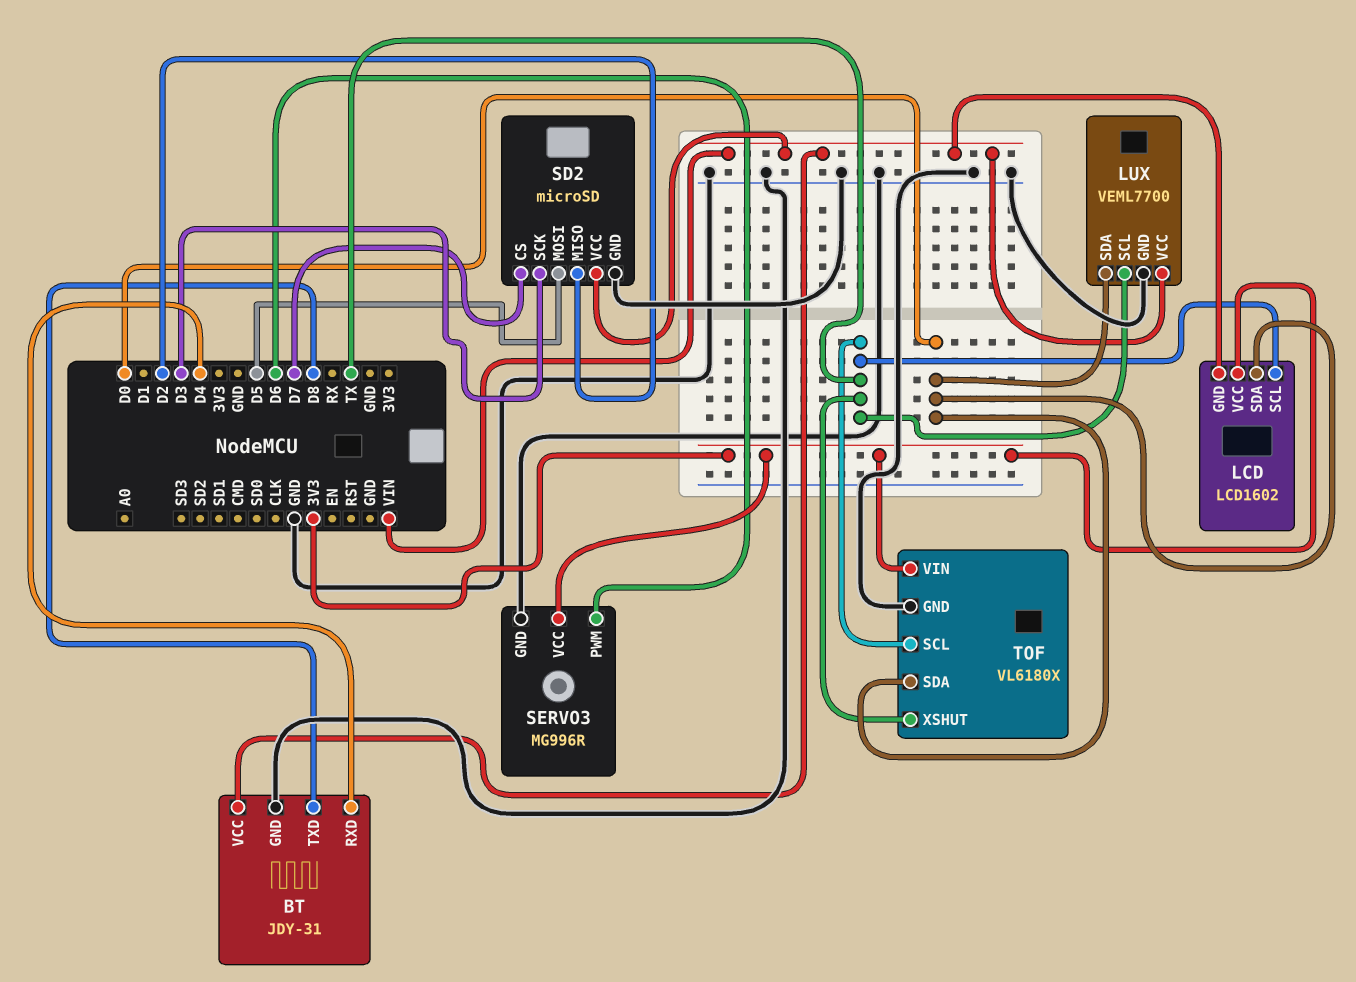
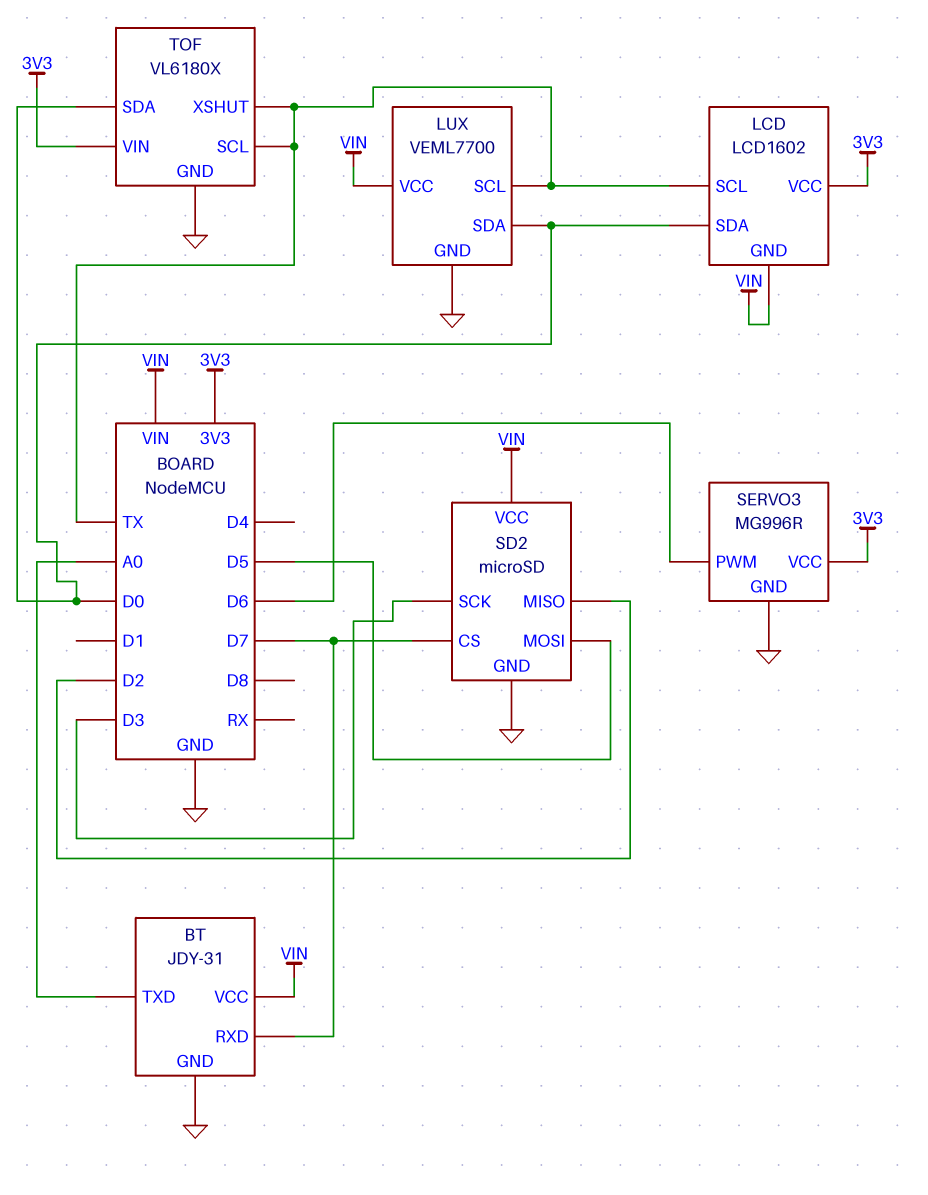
BT pin RXD: D4 -> D7
BT pin TXD: D8 -> A0

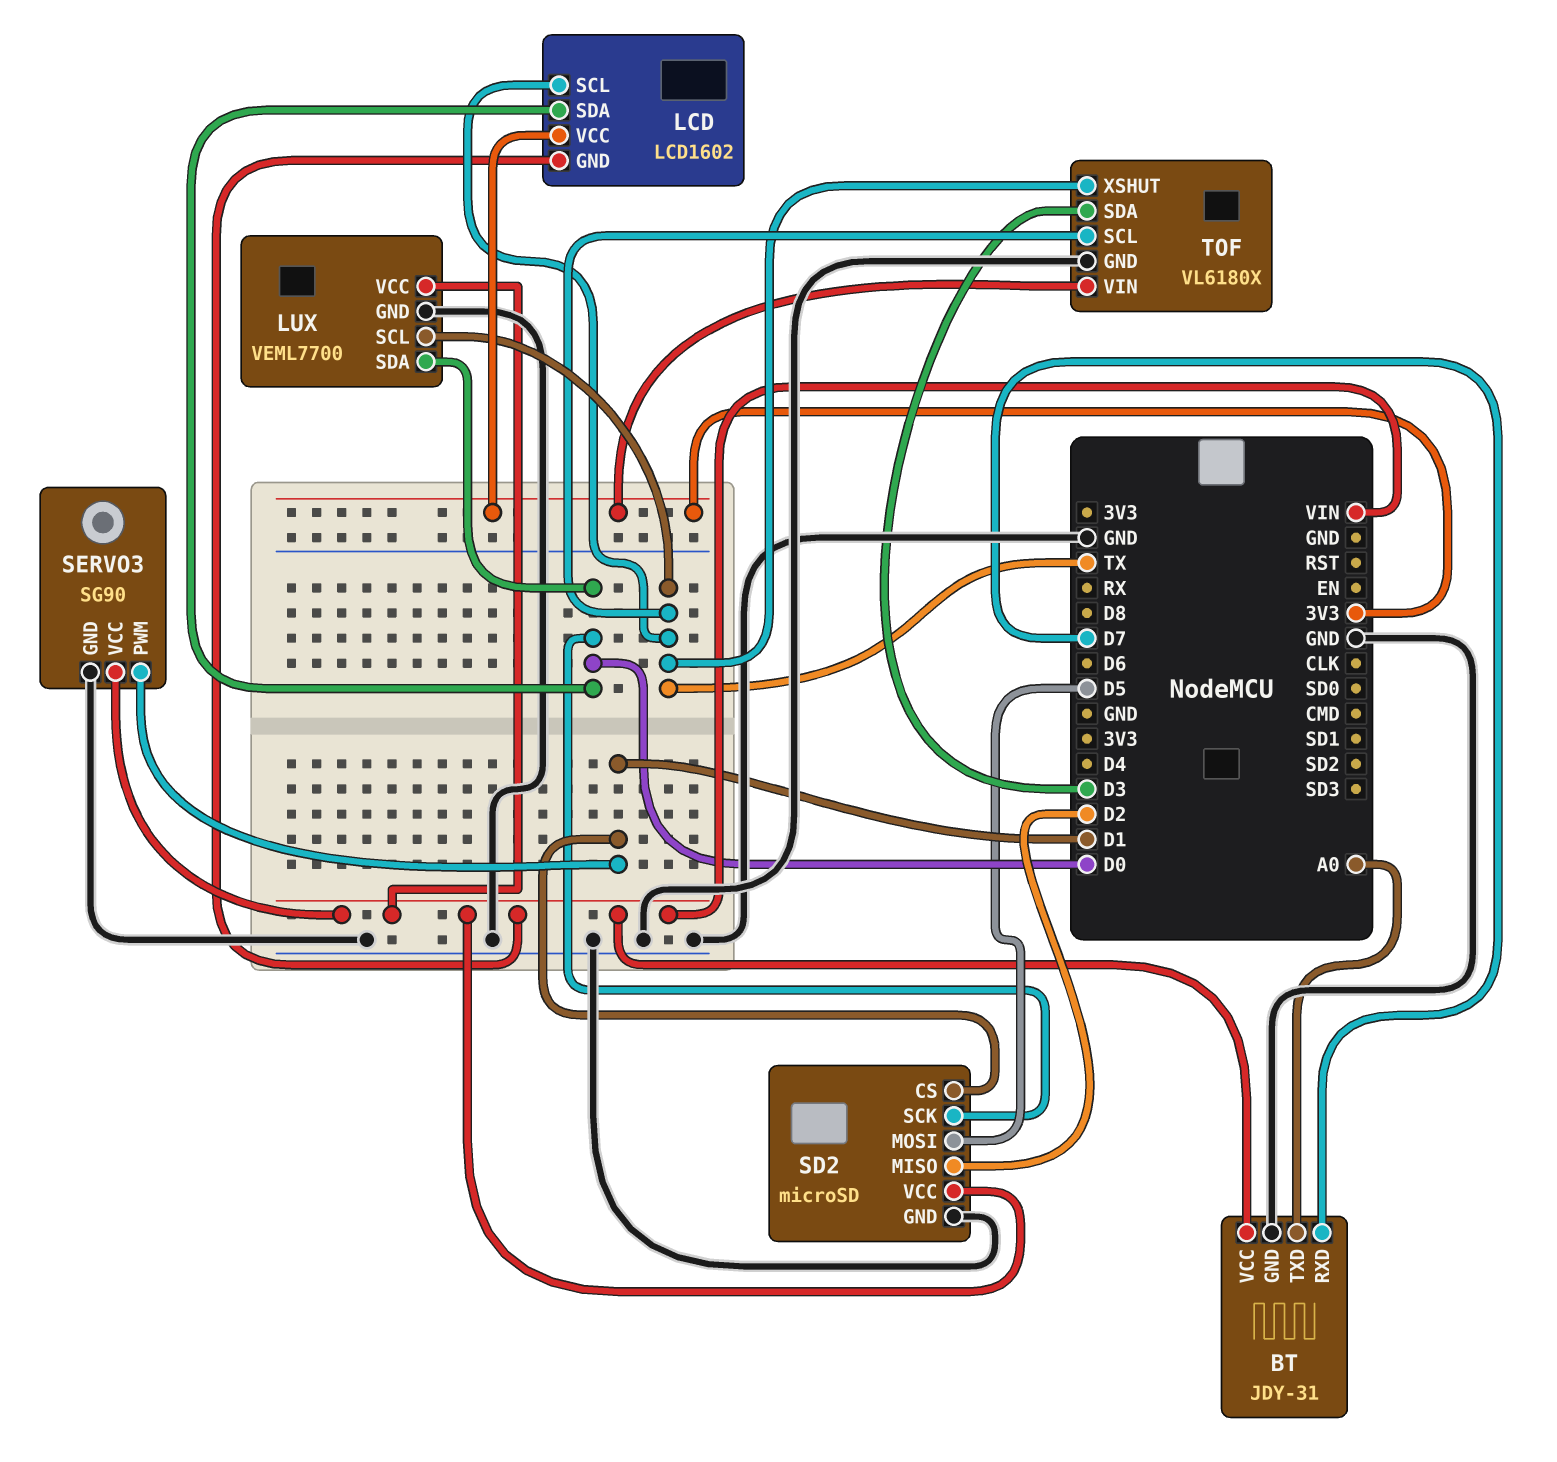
SD2 pin CS: D7 -> D1
SD2 pin SCK: D3 -> D0
SERVO3: MG996R -> SG90
SERVO3 pin PWM: D6 -> D1
SERVO3 pin VCC: 3V3 -> VIN
TOF pin SDA: D0 -> D3

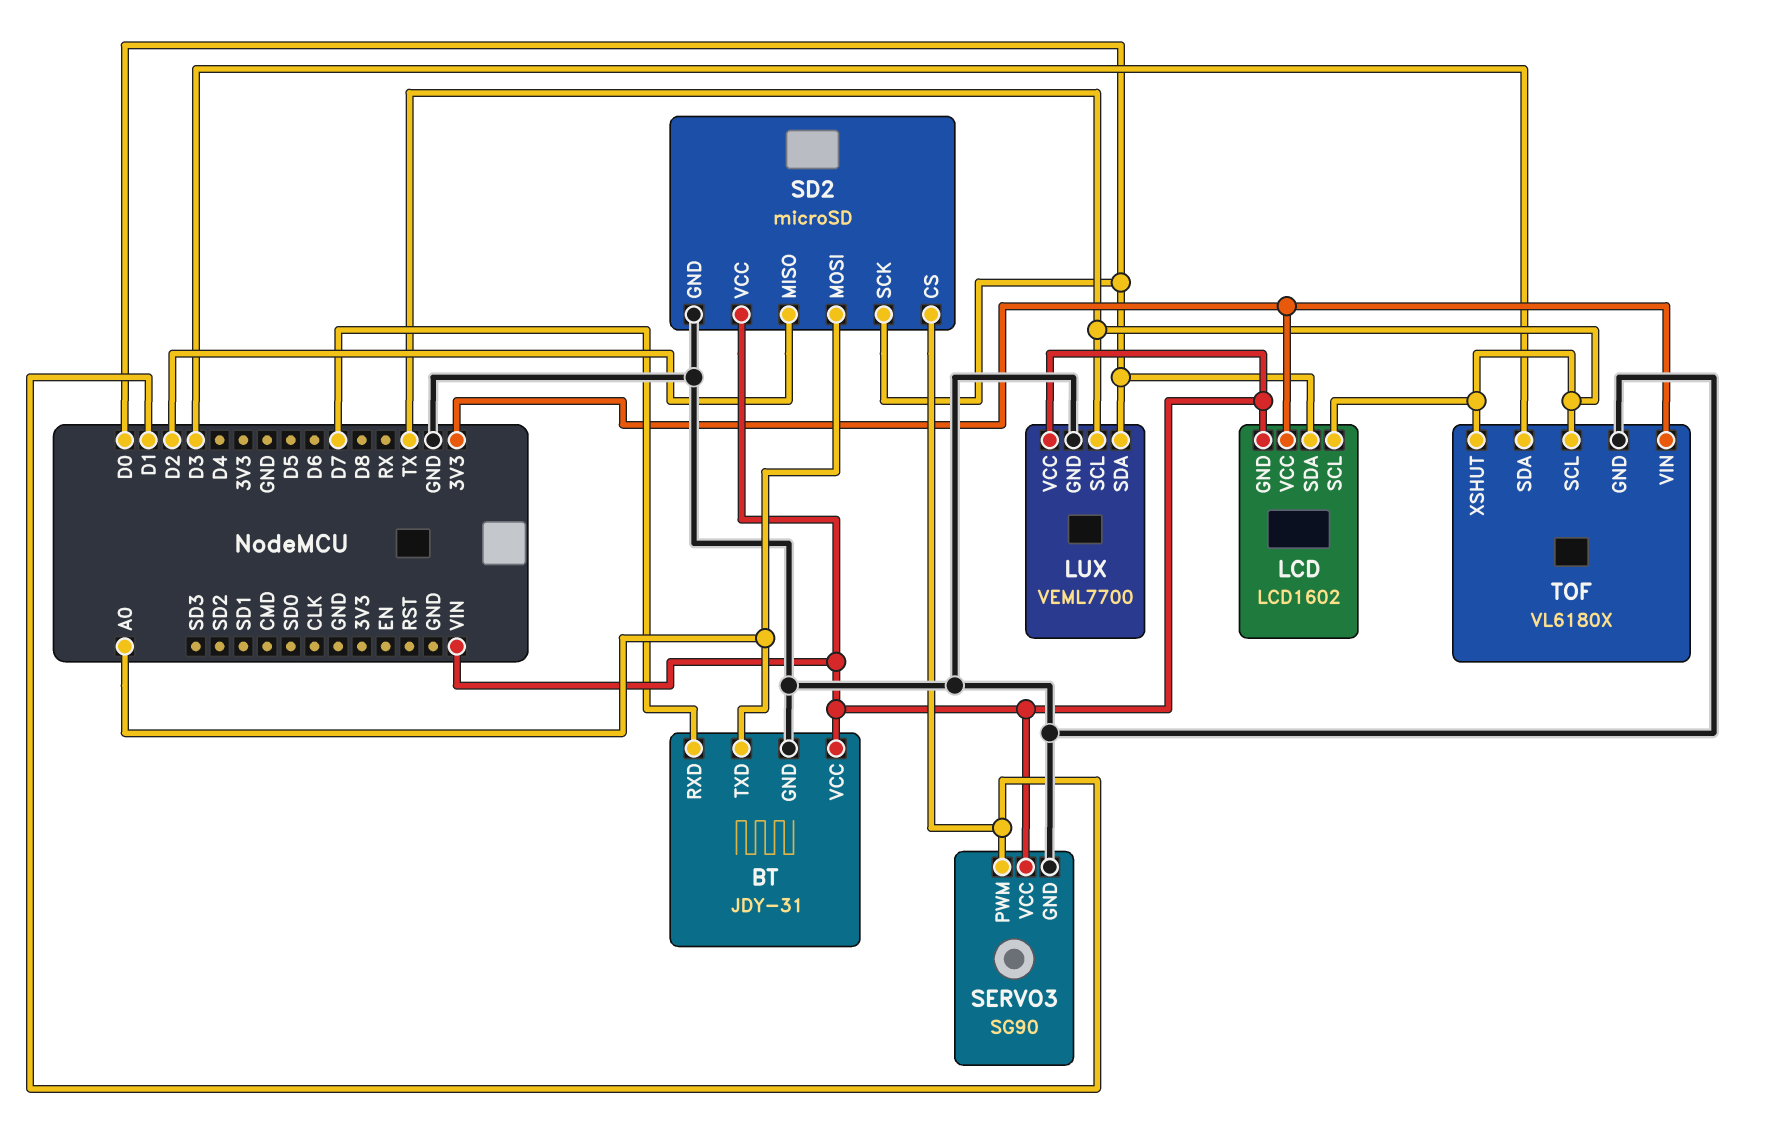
SD2 pin MOSI: D5 -> A0

